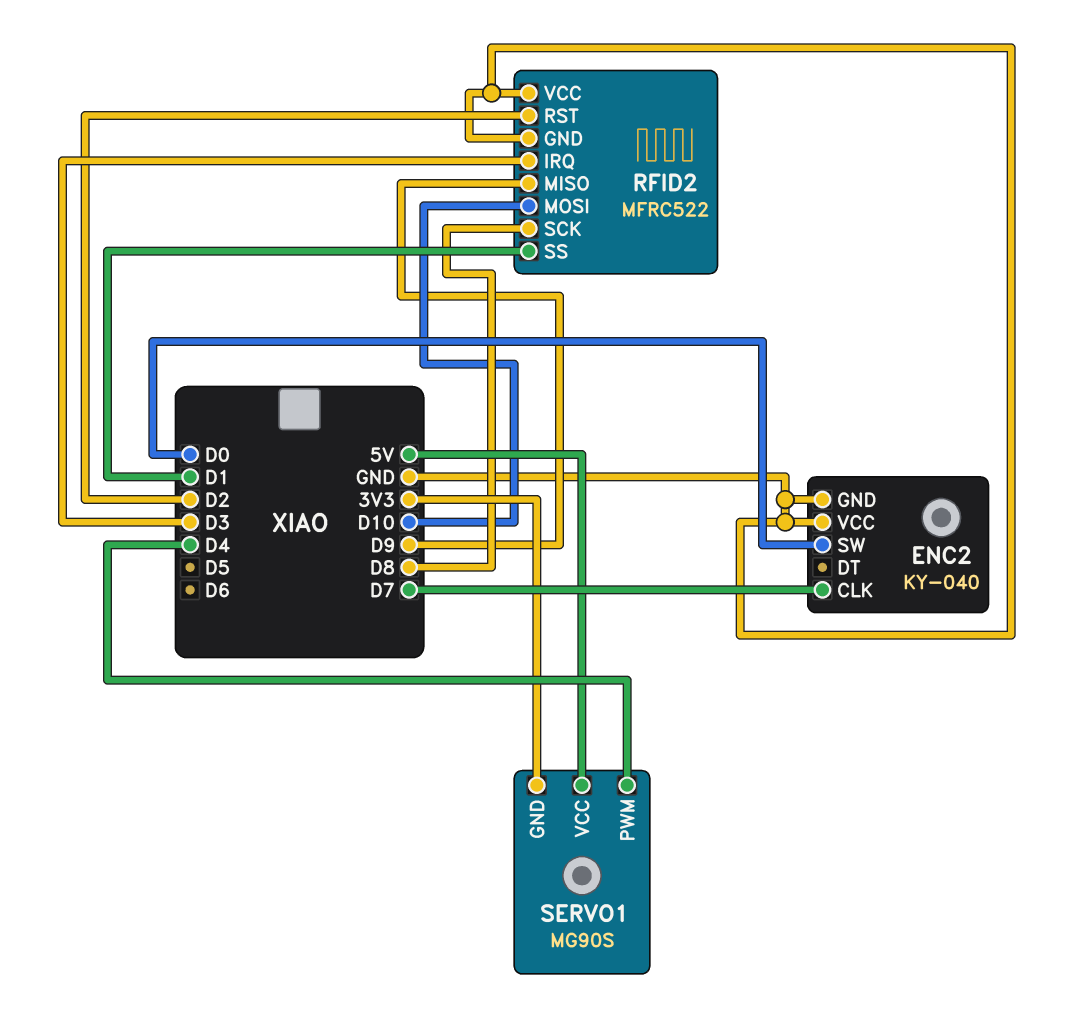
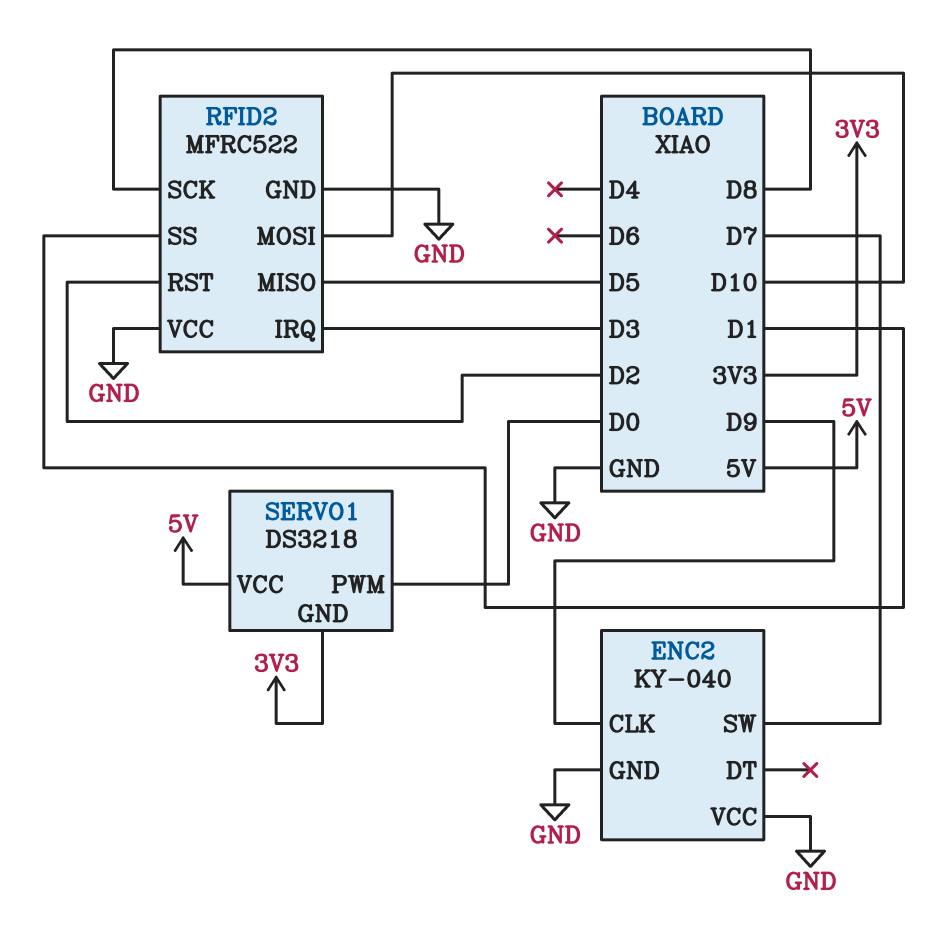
ENC2 pin CLK: D7 -> D9
ENC2 pin SW: D0 -> D7
RFID2 pin MISO: D9 -> D5
SERVO1: MG90S -> DS3218
SERVO1 pin PWM: D4 -> D0

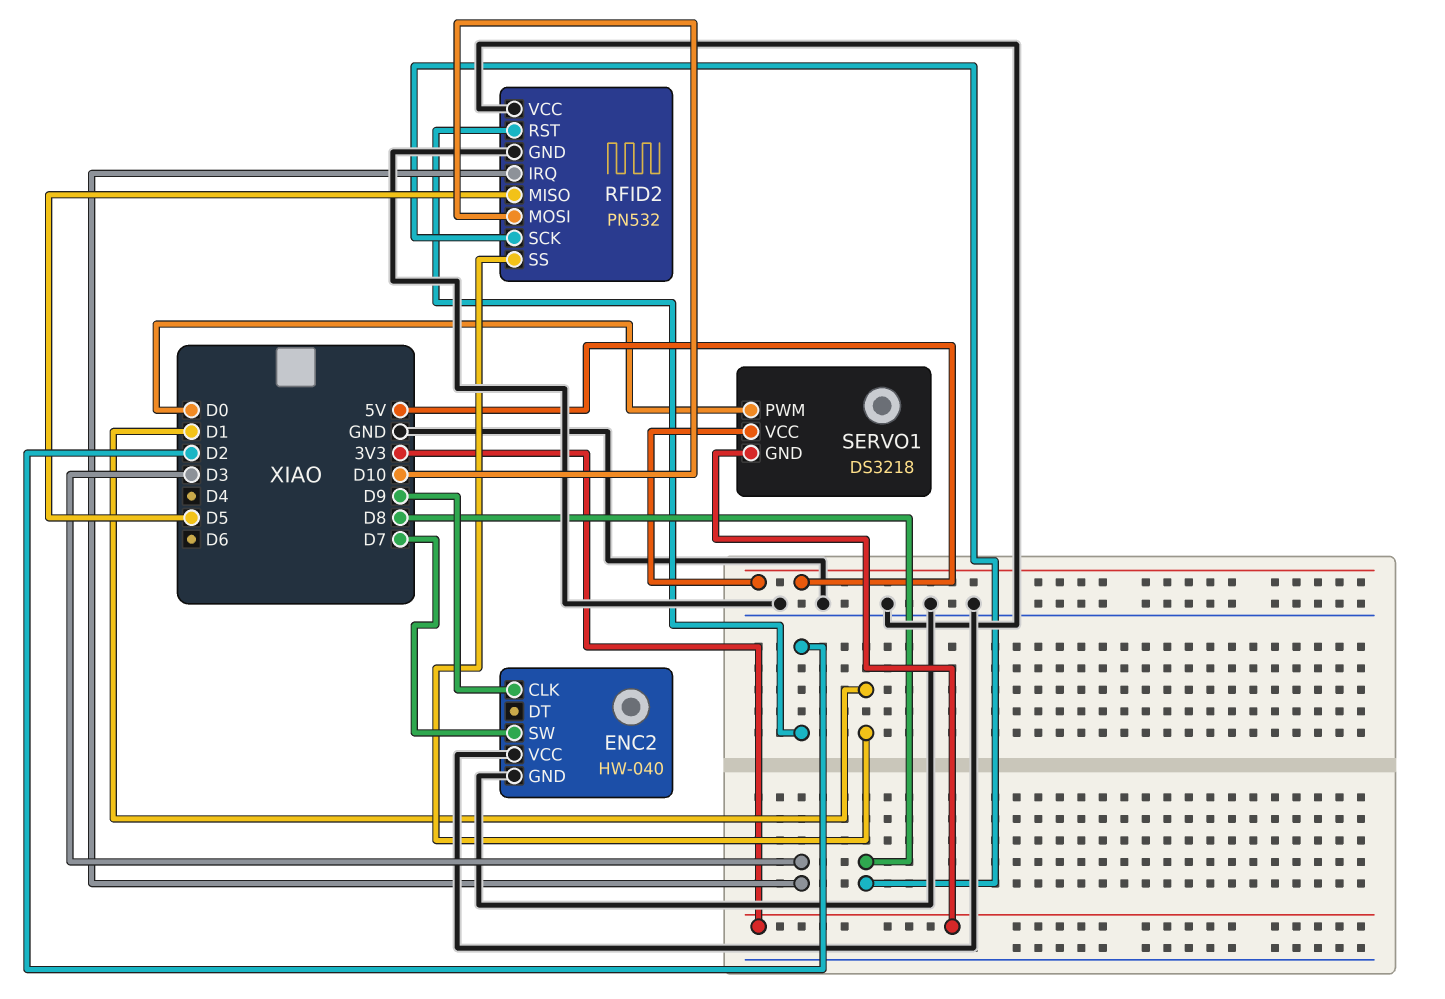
ENC2: KY-040 -> HW-040
RFID2: MFRC522 -> PN532

